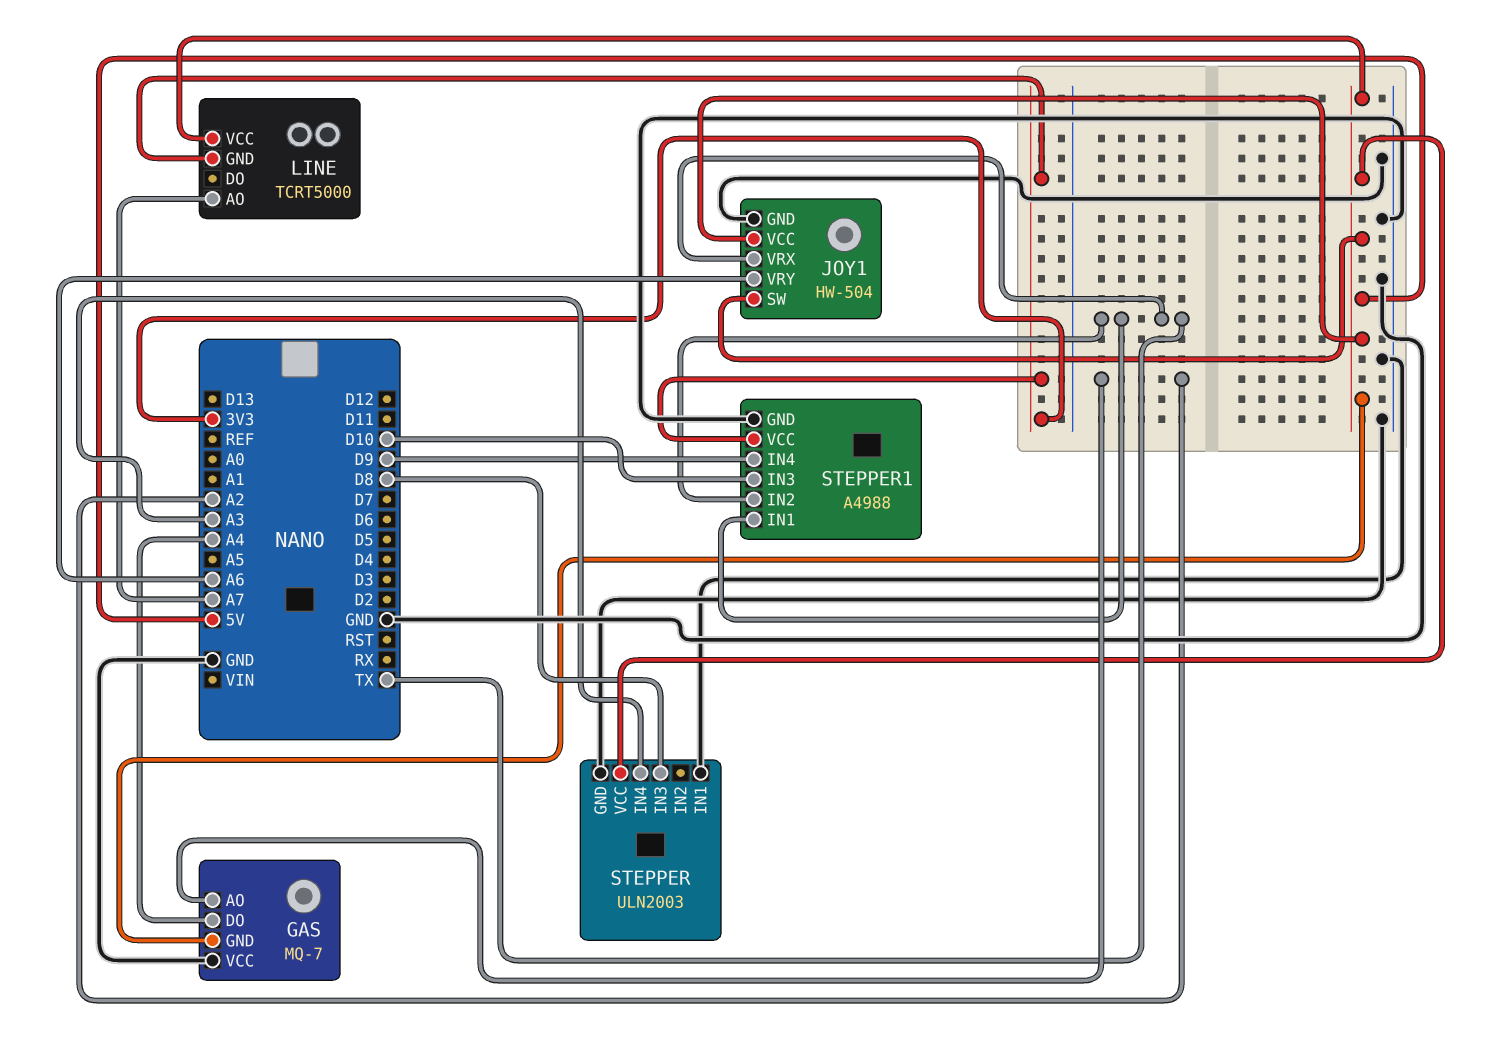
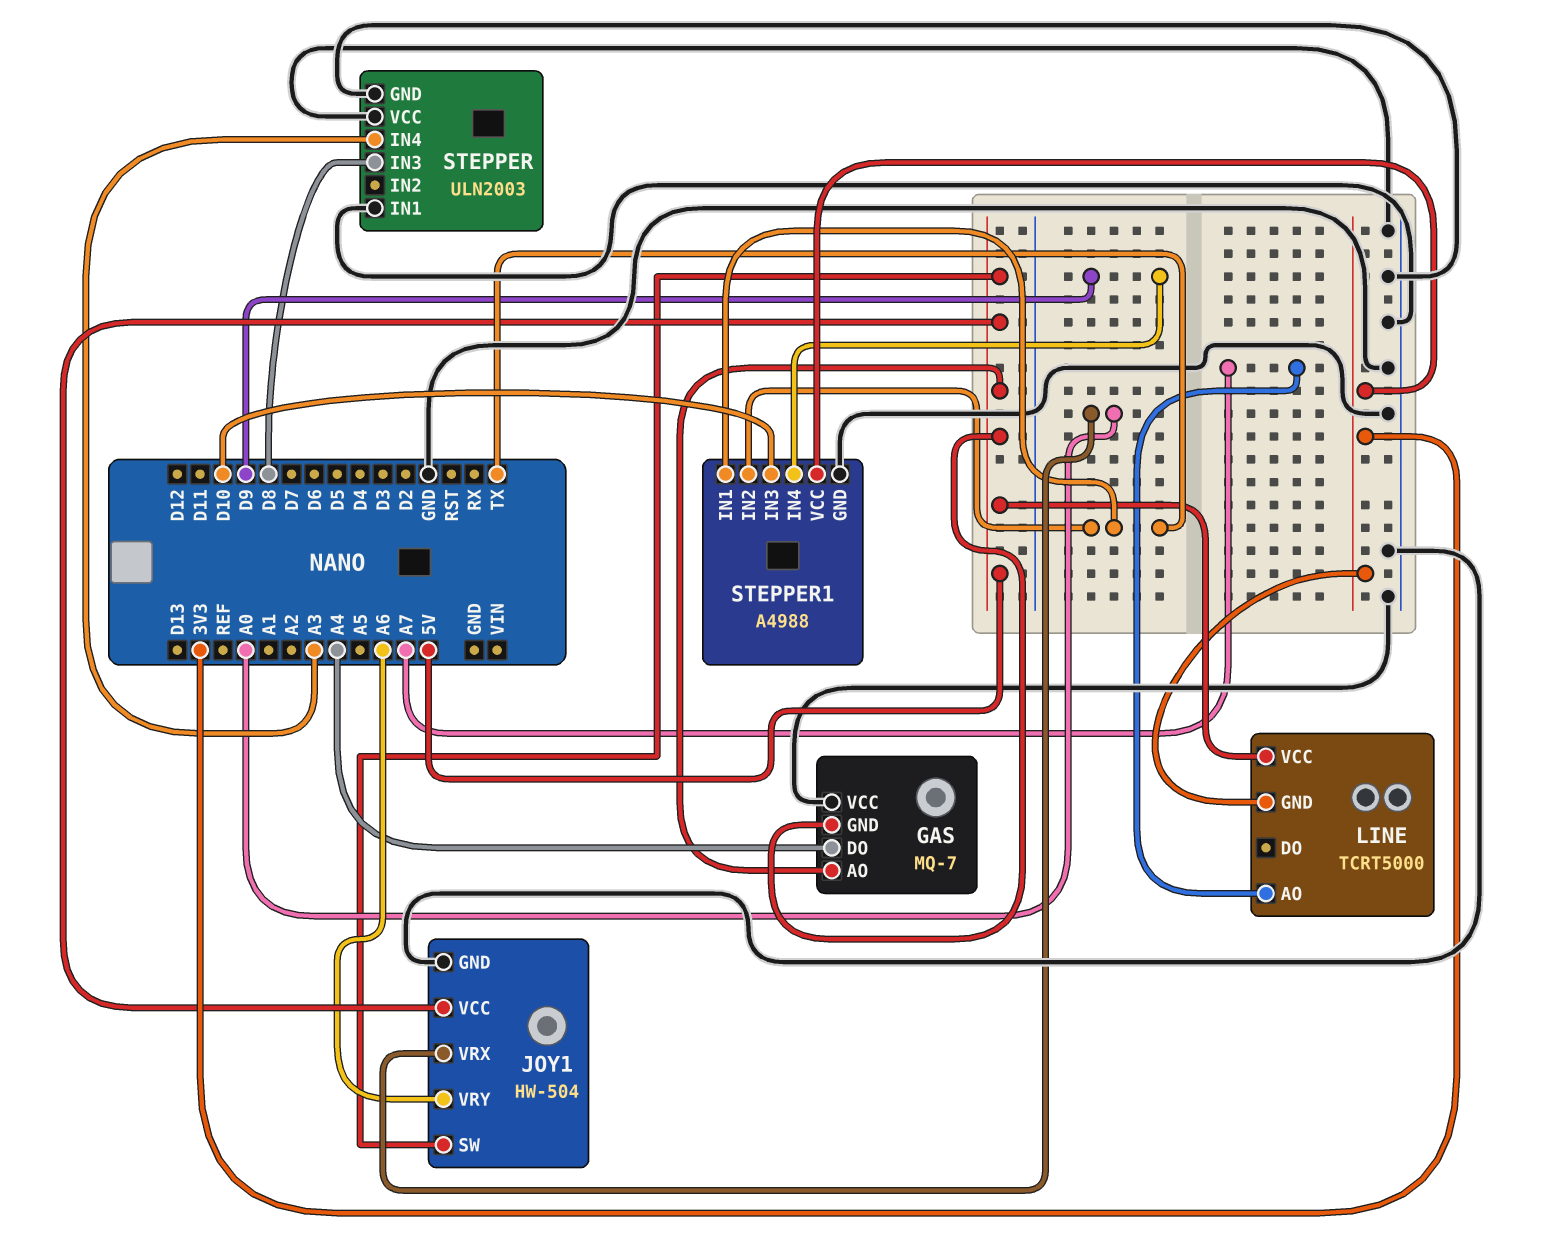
GAS pin AO: A2 -> 5V
JOY1 pin VRX: TX -> A0
STEPPER pin VCC: 5V -> GND

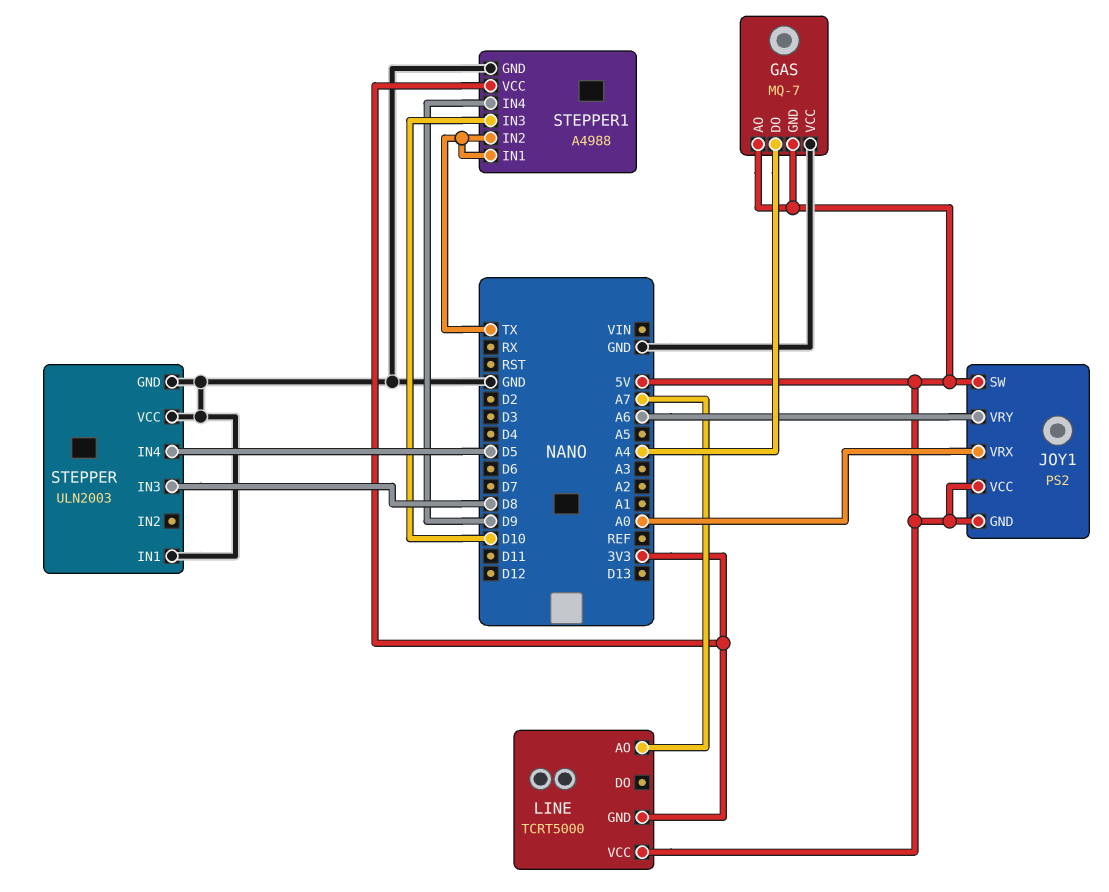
JOY1: HW-504 -> PS2
JOY1 pin GND: GND -> 5V
STEPPER pin IN4: A3 -> D5

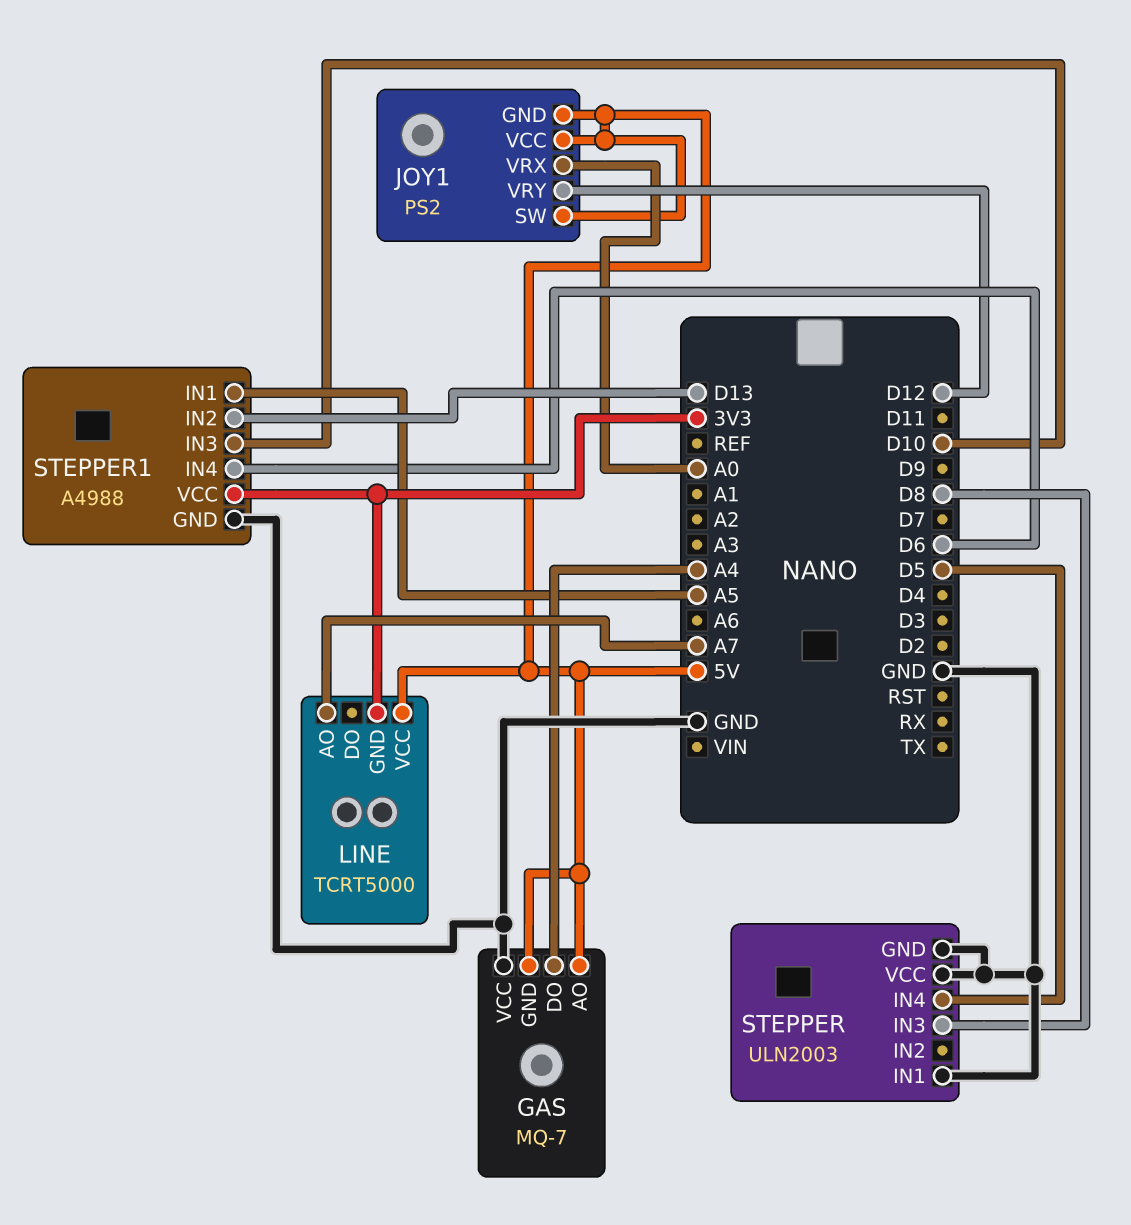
JOY1 pin VRY: A6 -> D12
STEPPER1 pin IN1: TX -> A5
STEPPER1 pin IN2: TX -> D13
STEPPER1 pin IN4: D9 -> D6

